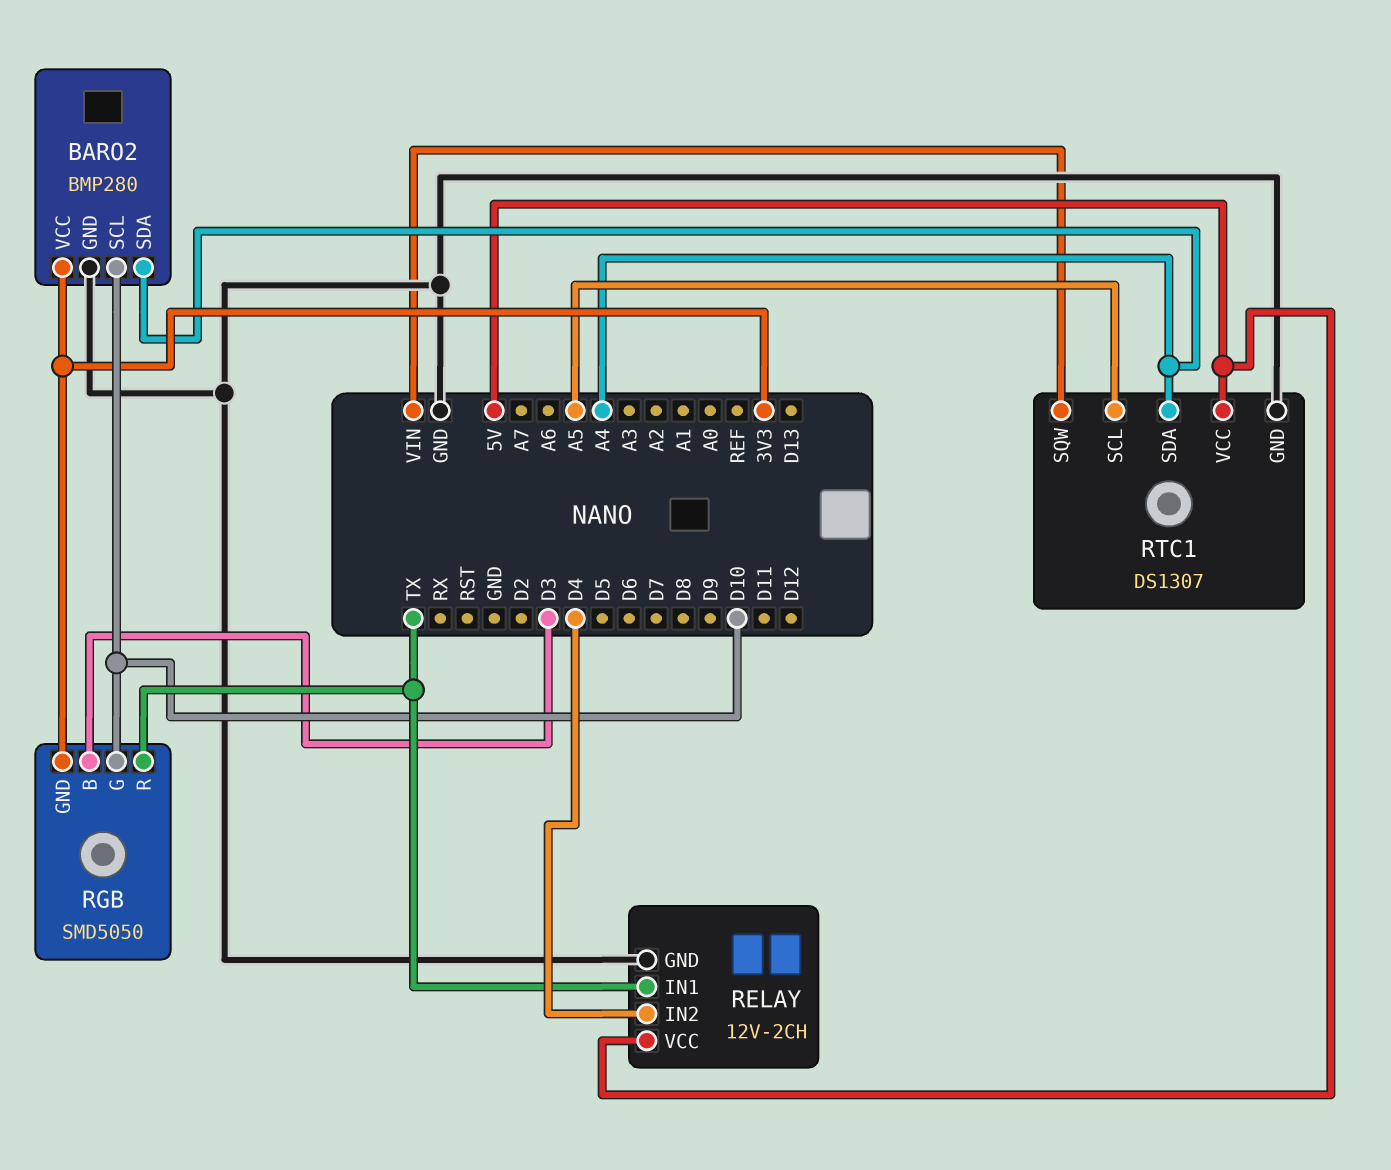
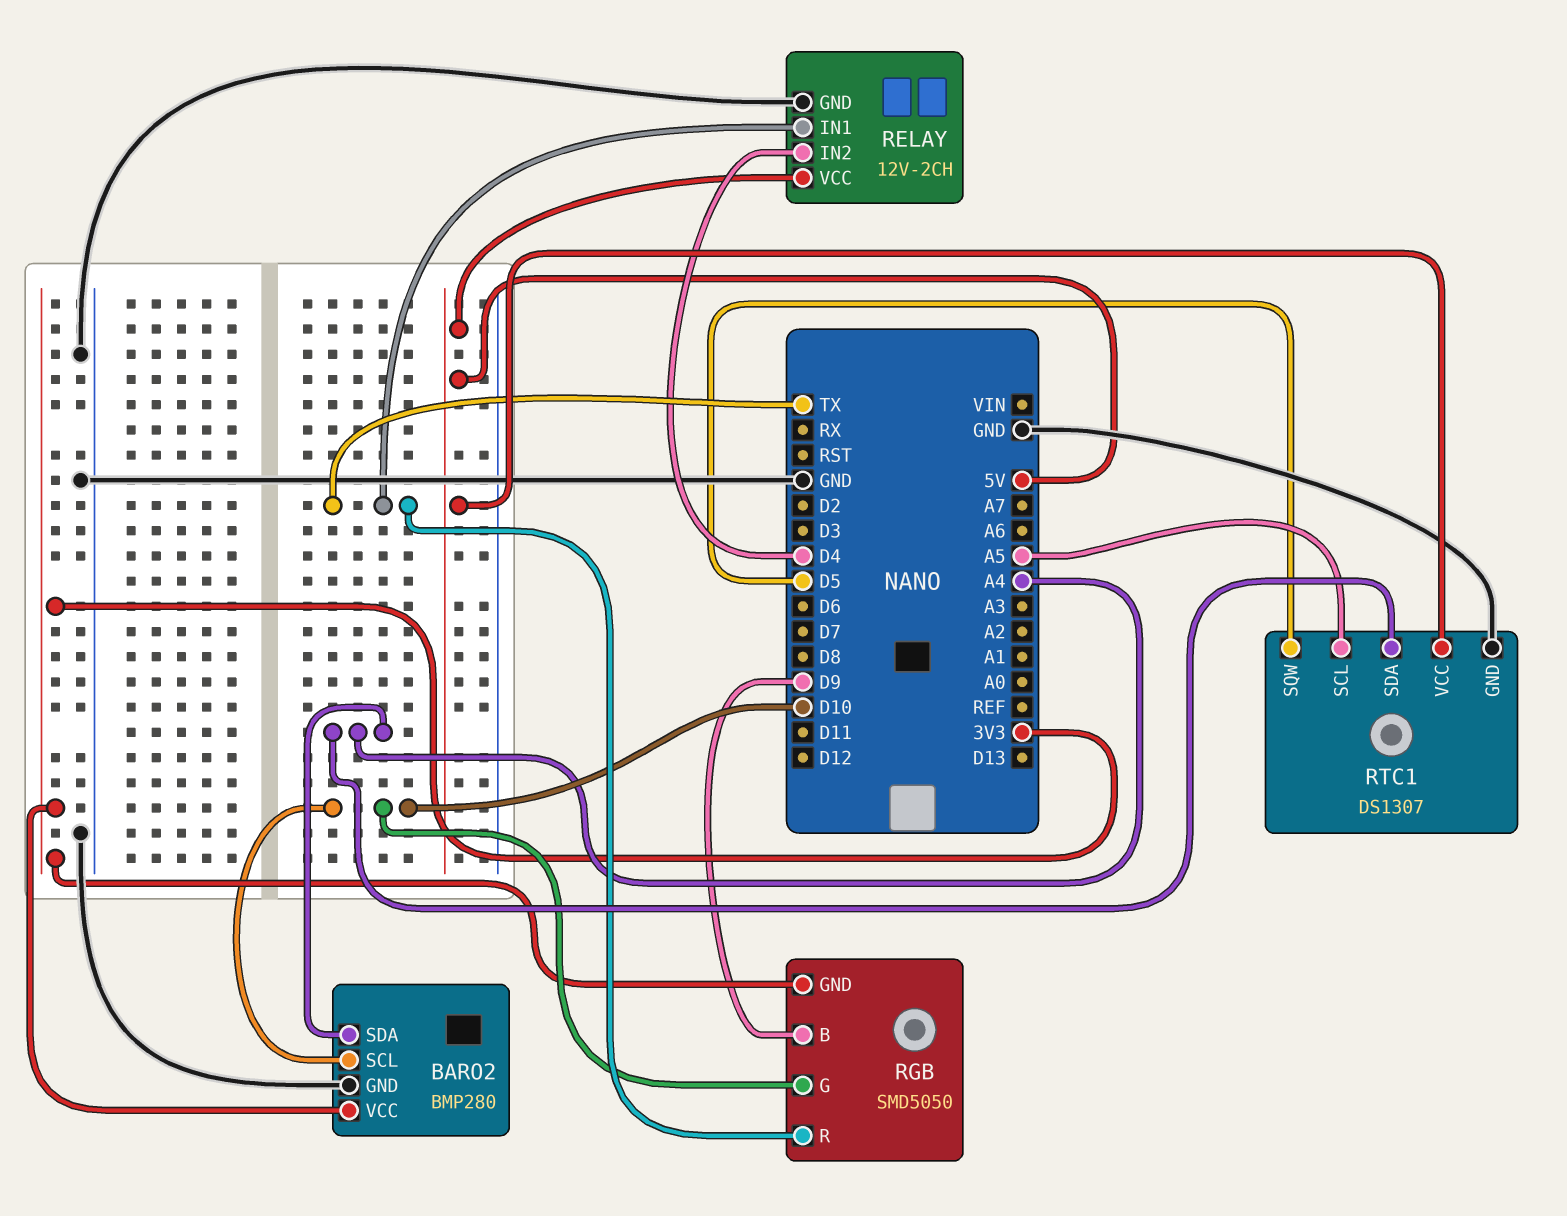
RGB pin B: D3 -> D9
RTC1 pin SQW: VIN -> D5

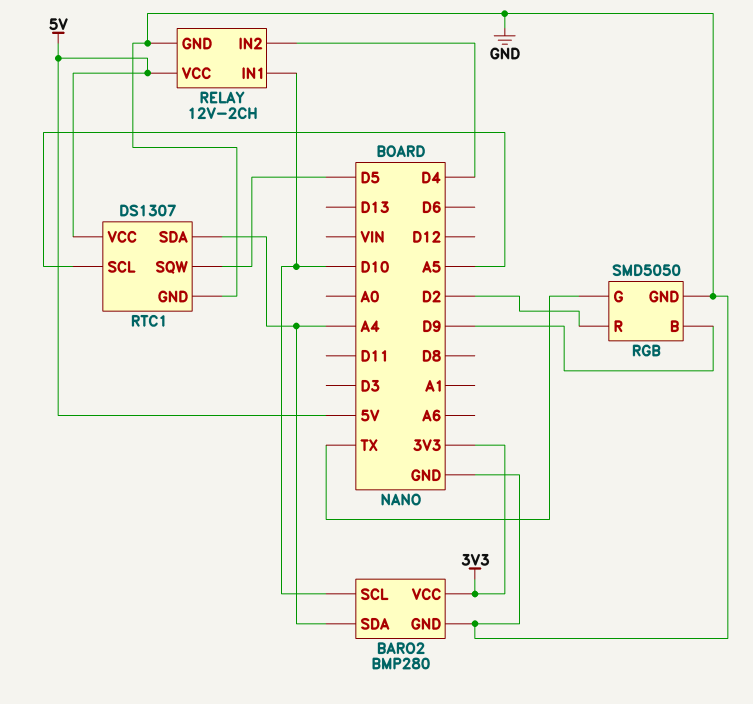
RELAY pin IN1: TX -> D10
RGB pin G: D10 -> TX
RGB pin GND: 3V3 -> GND
RGB pin R: TX -> D2

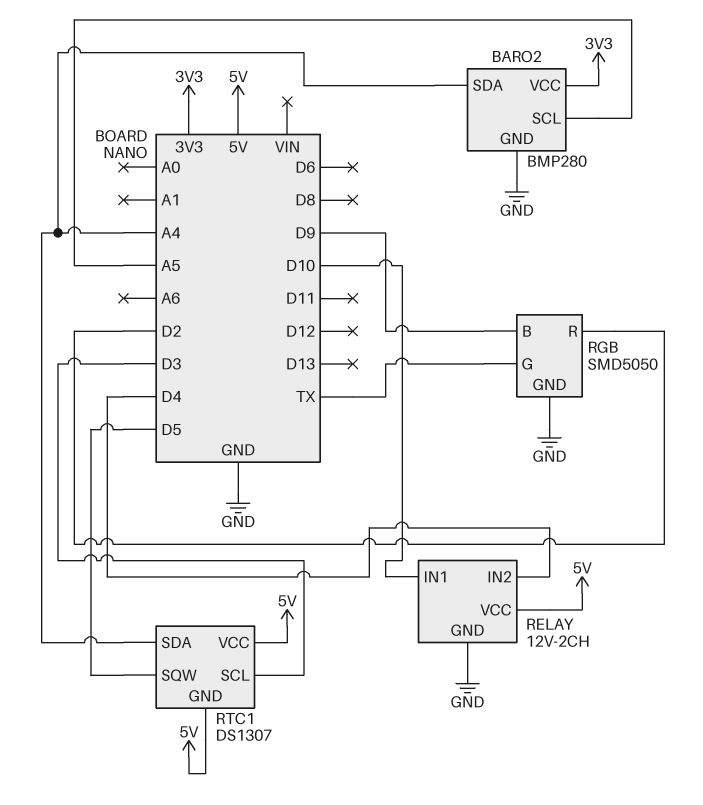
BARO2 pin SCL: D10 -> A5
RTC1 pin GND: GND -> 5V
RTC1 pin SCL: A5 -> D3

